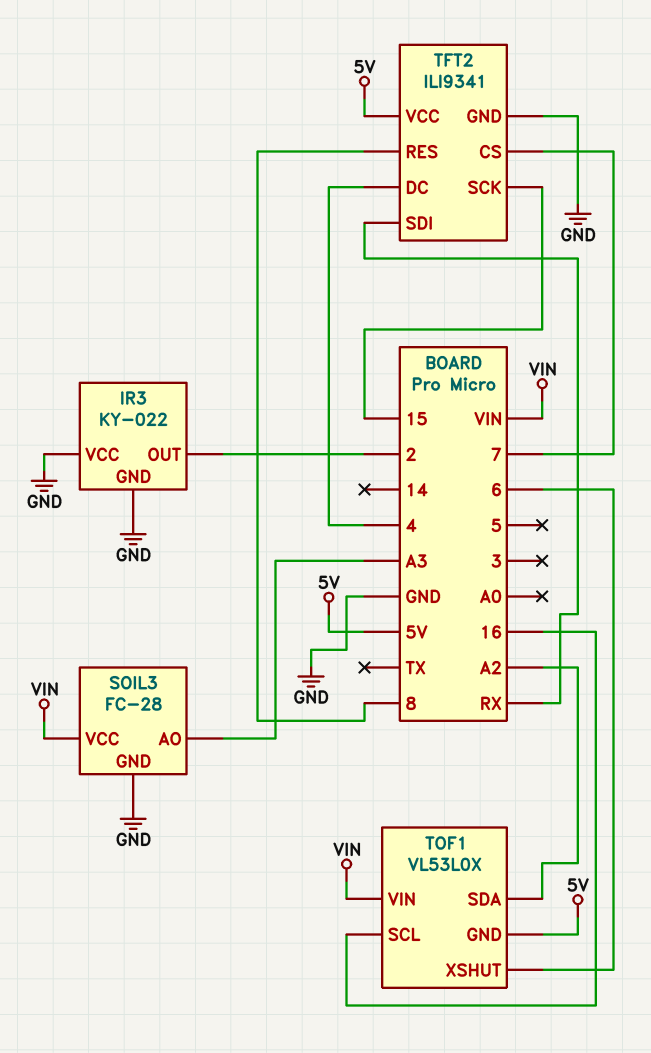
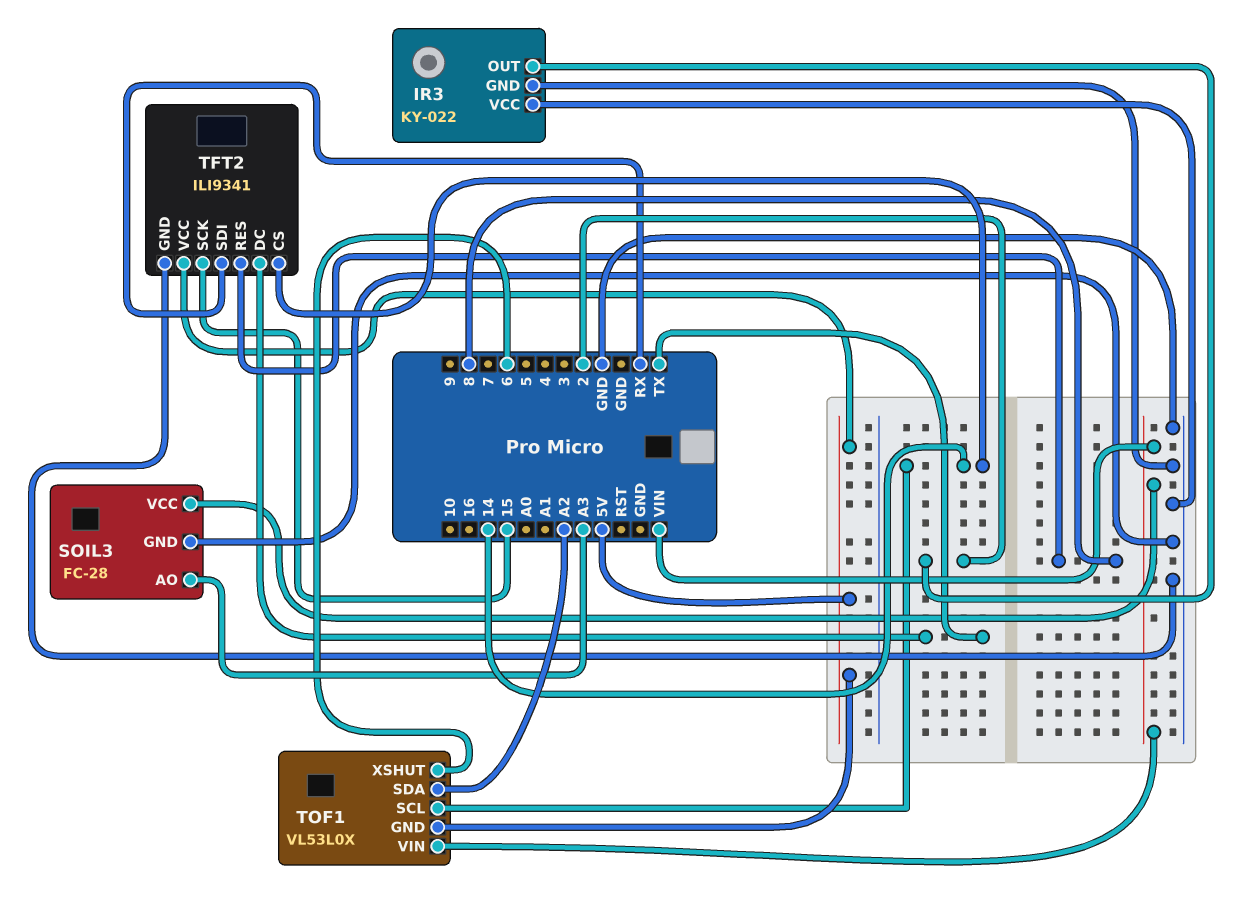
TFT2 pin CS: 7 -> 14
TFT2 pin DC: 4 -> TX
TOF1 pin SCL: 16 -> 14

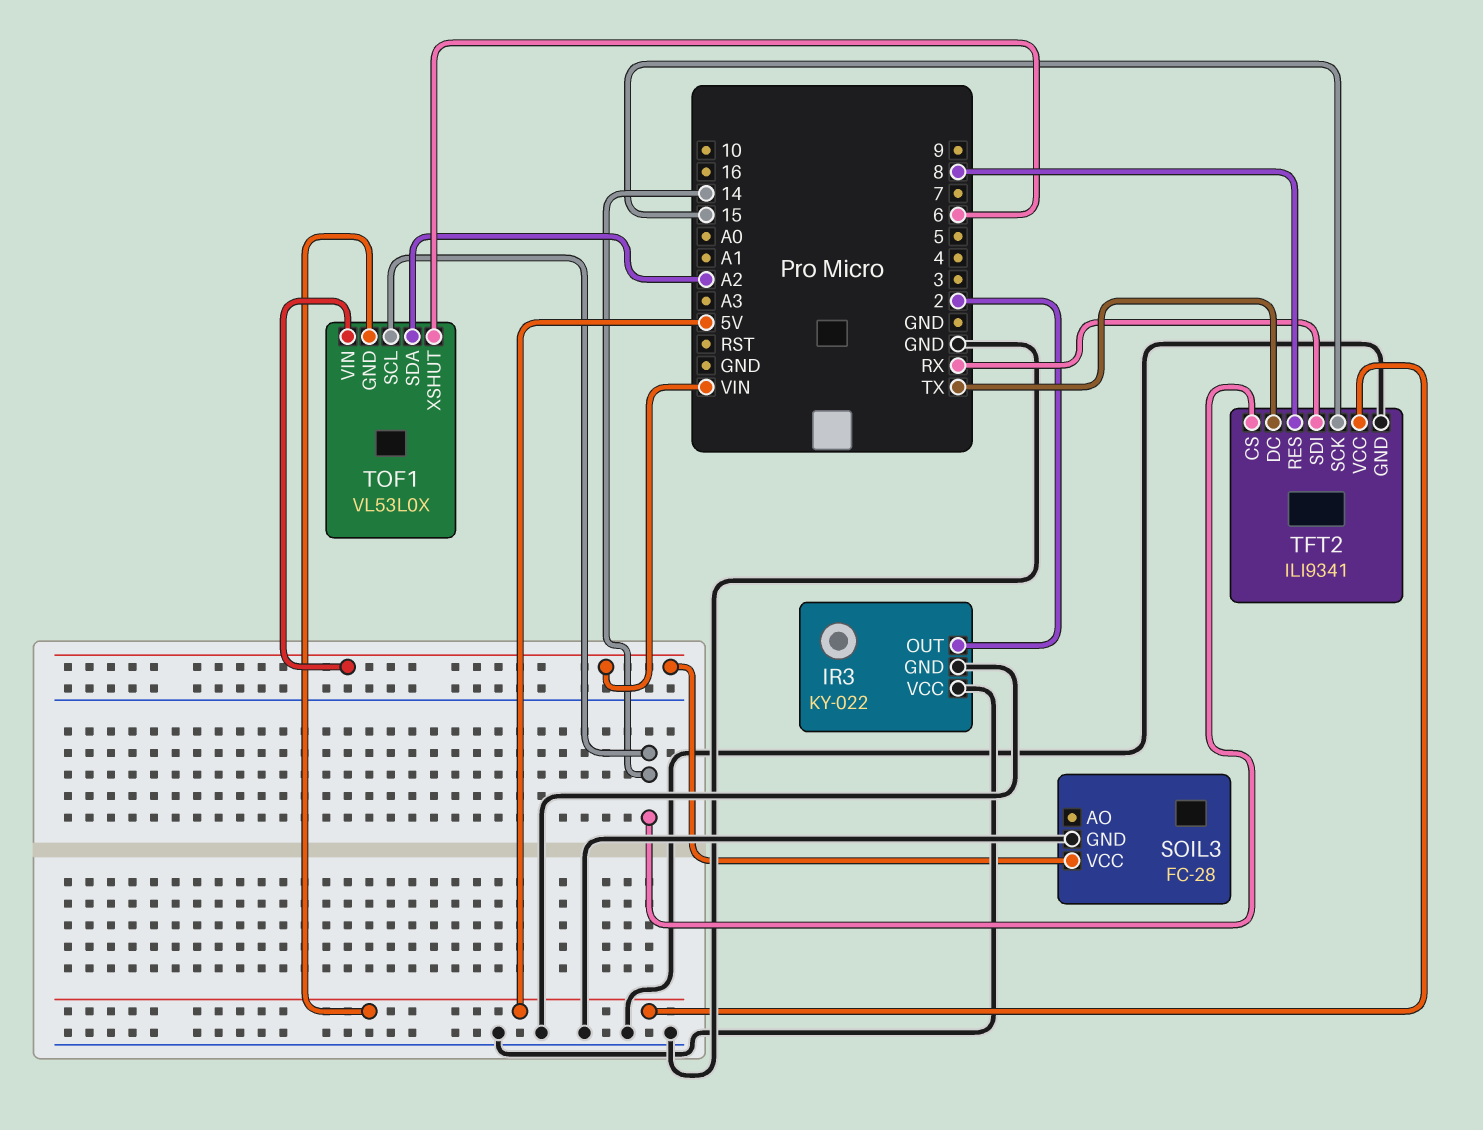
SOIL3 pin AO: A3 -> none

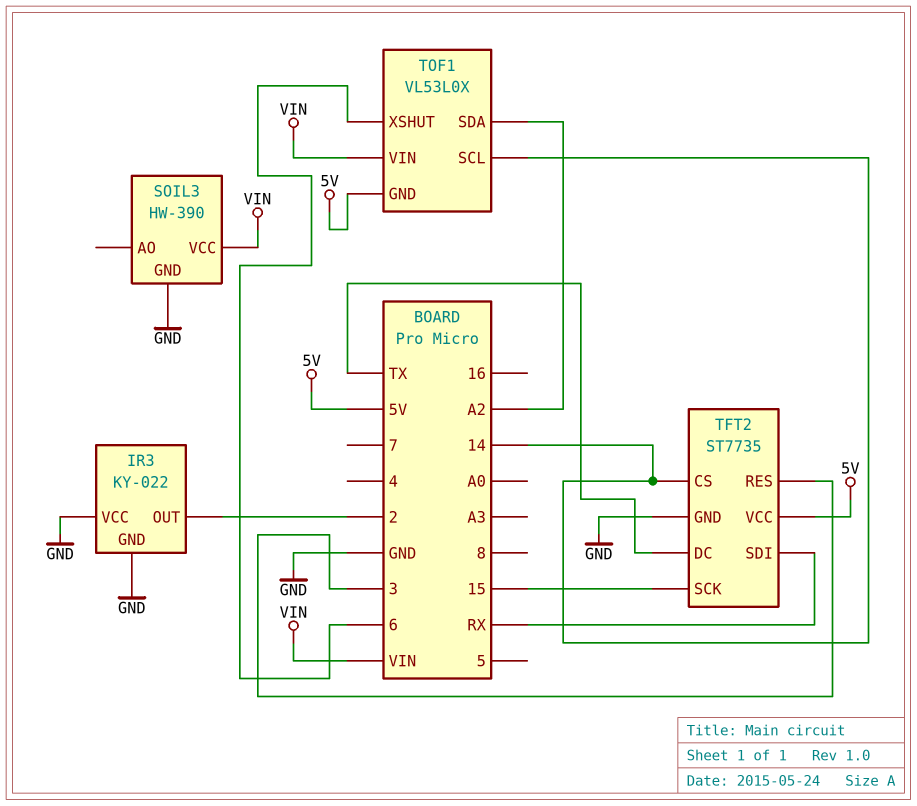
SOIL3: FC-28 -> HW-390
TFT2: ILI9341 -> ST7735
TFT2 pin RES: 8 -> 3

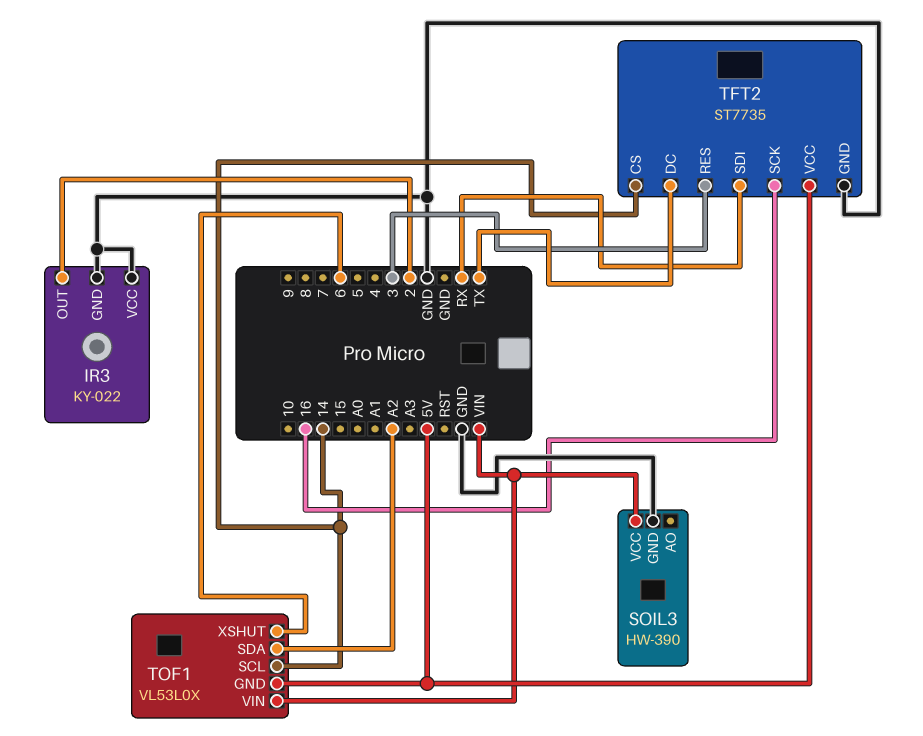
TFT2 pin SCK: 15 -> 16

